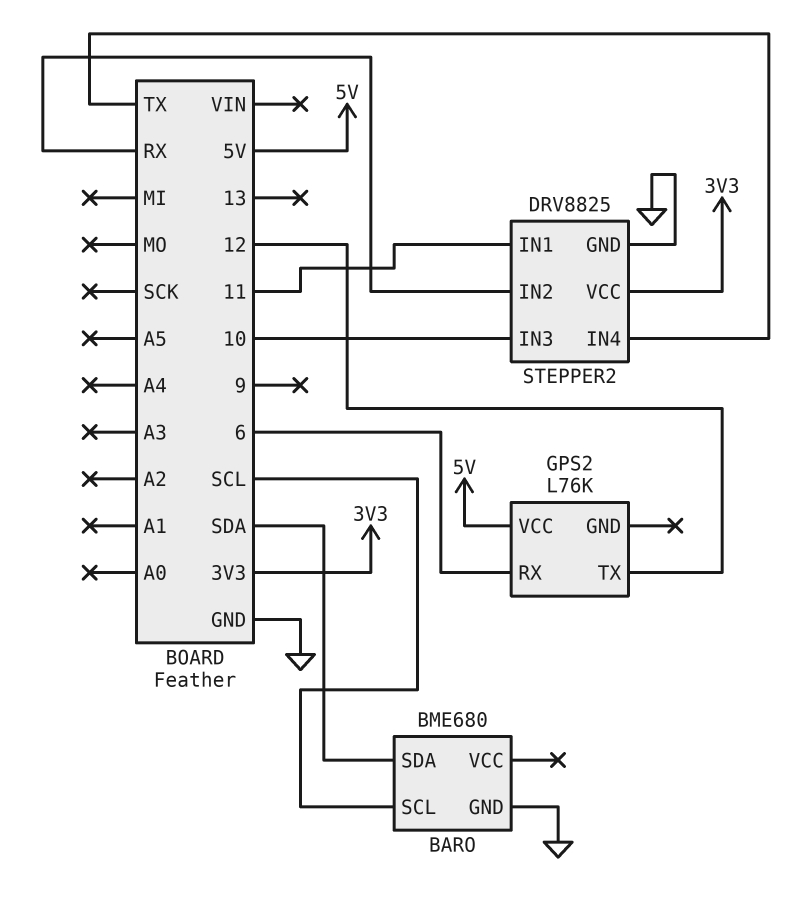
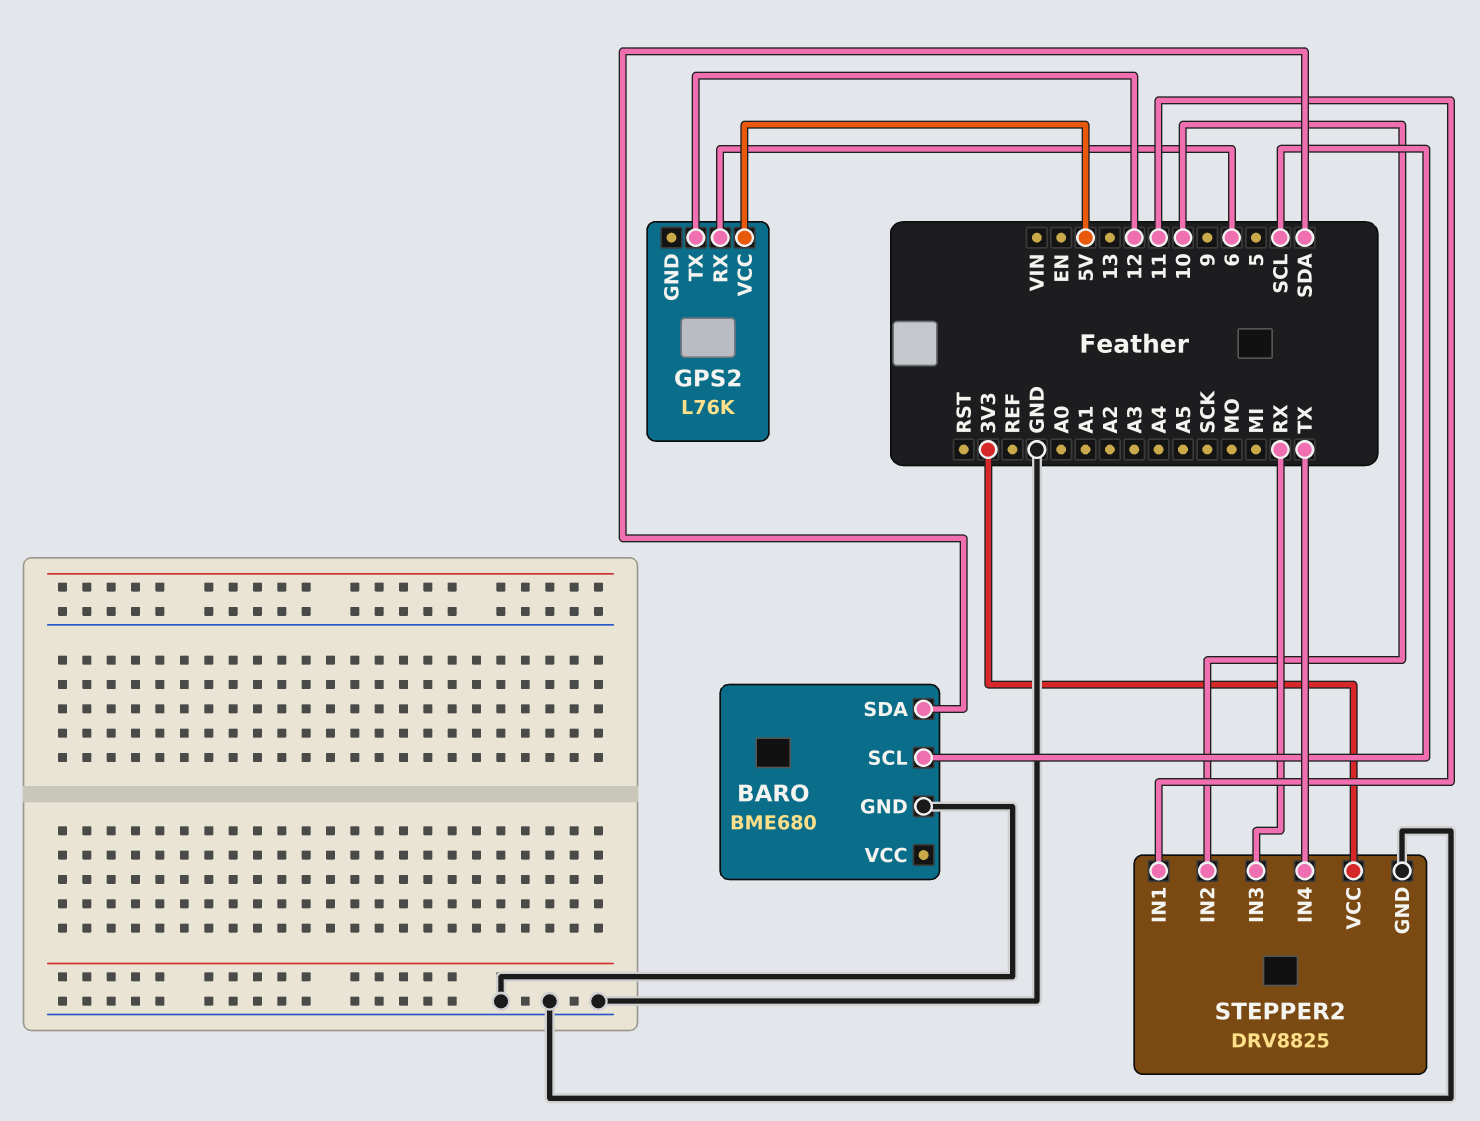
STEPPER2 pin IN2: RX -> 10
STEPPER2 pin IN3: 10 -> RX

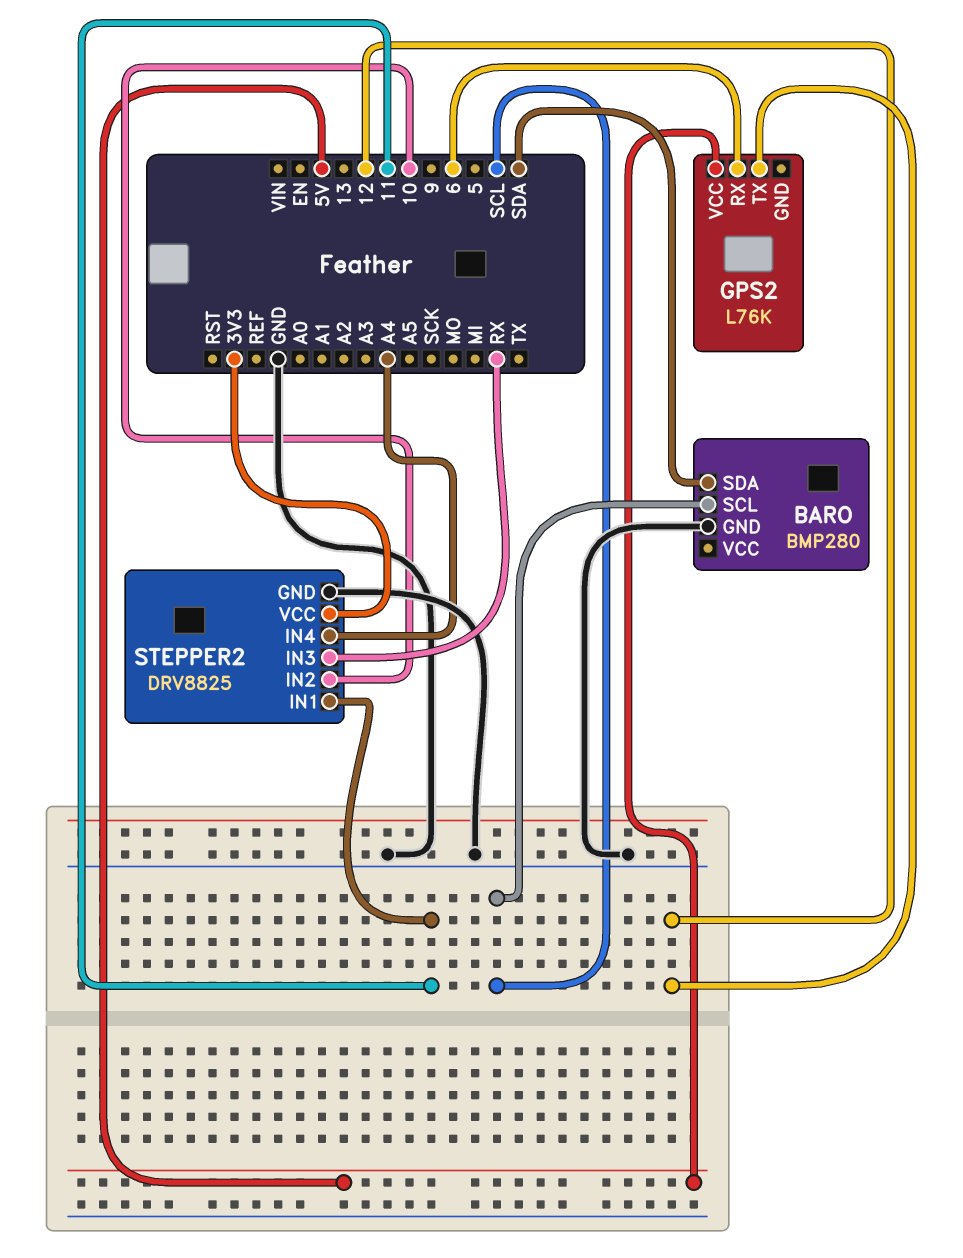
BARO: BME680 -> BMP280
STEPPER2 pin IN4: TX -> A4

